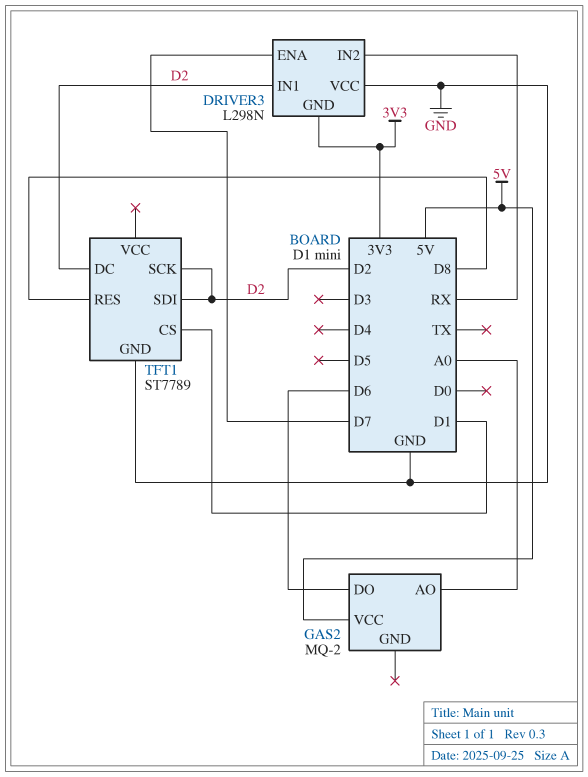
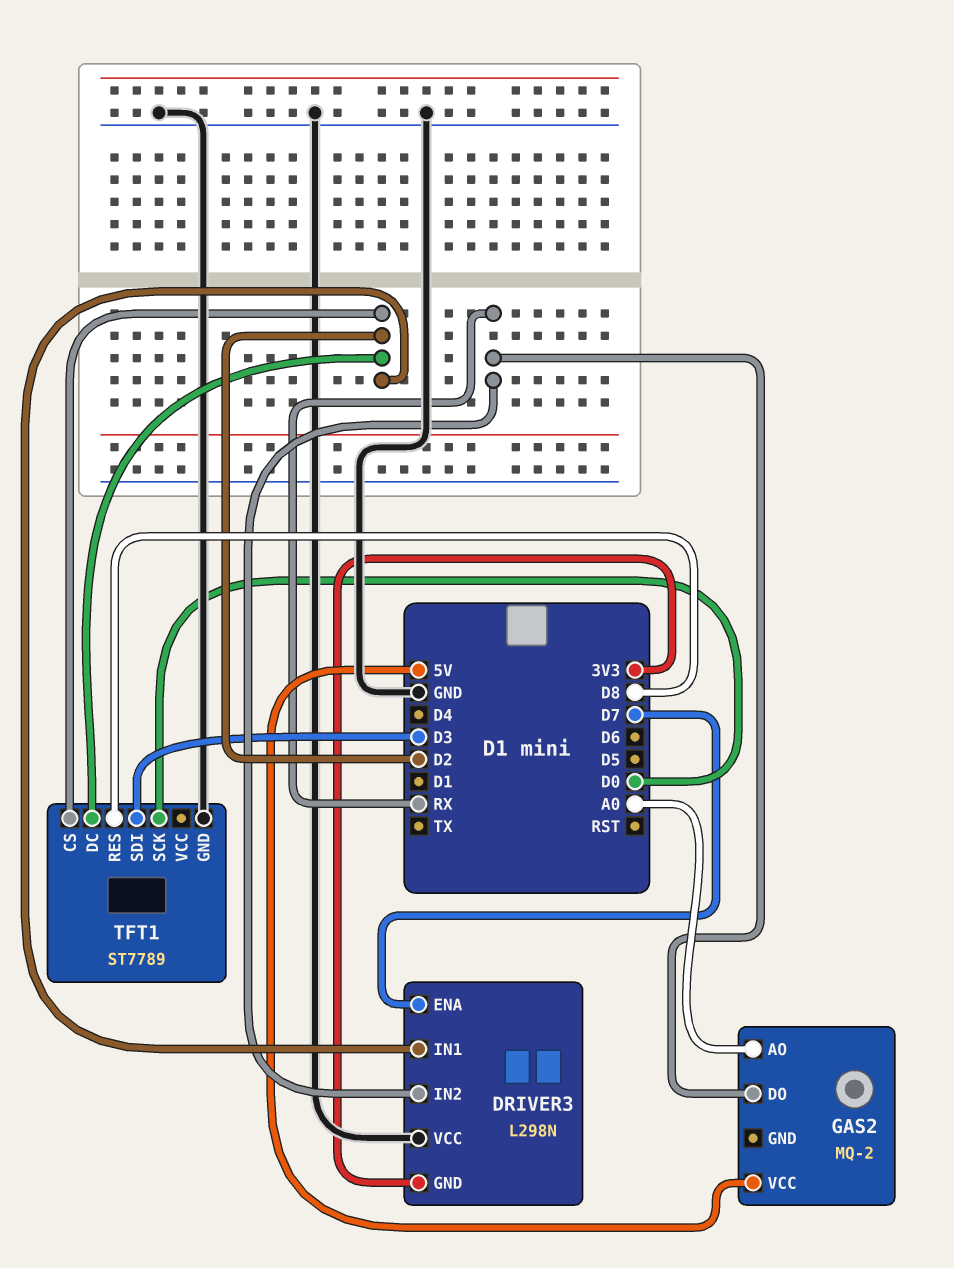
GAS2 pin DO: D6 -> RX
TFT1 pin CS: D1 -> D2
TFT1 pin SCK: D2 -> D0
TFT1 pin SDI: D2 -> D3

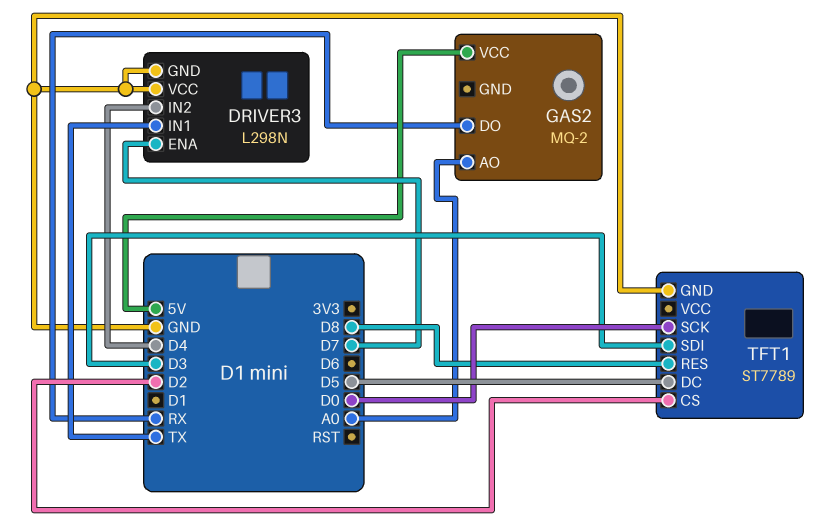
DRIVER3 pin GND: 3V3 -> GND
DRIVER3 pin IN1: D2 -> TX
DRIVER3 pin IN2: RX -> D4
TFT1 pin DC: D2 -> D5

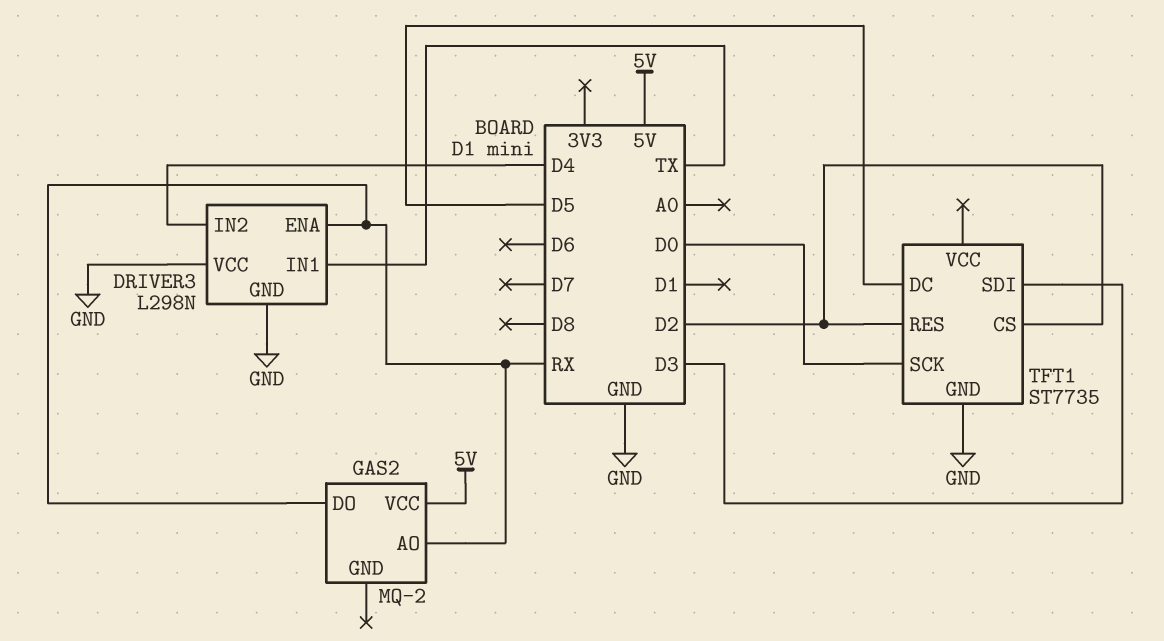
DRIVER3 pin ENA: D7 -> RX
GAS2 pin AO: A0 -> RX
TFT1: ST7789 -> ST7735
TFT1 pin RES: D8 -> D2

